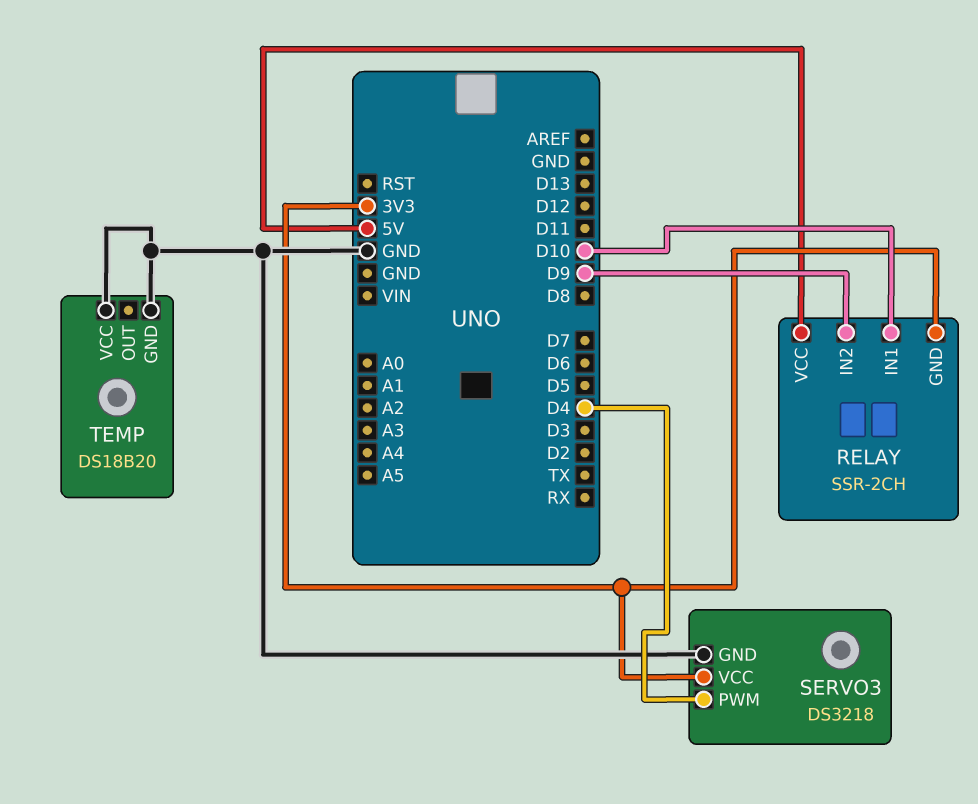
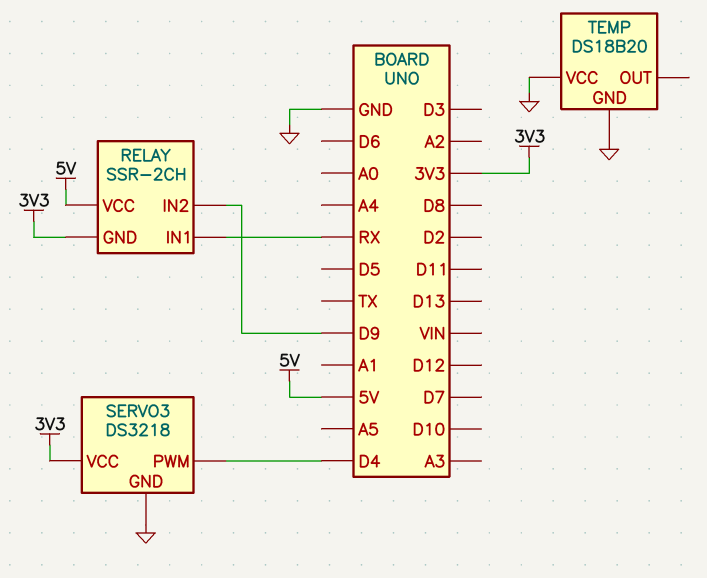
RELAY pin IN1: D10 -> RX

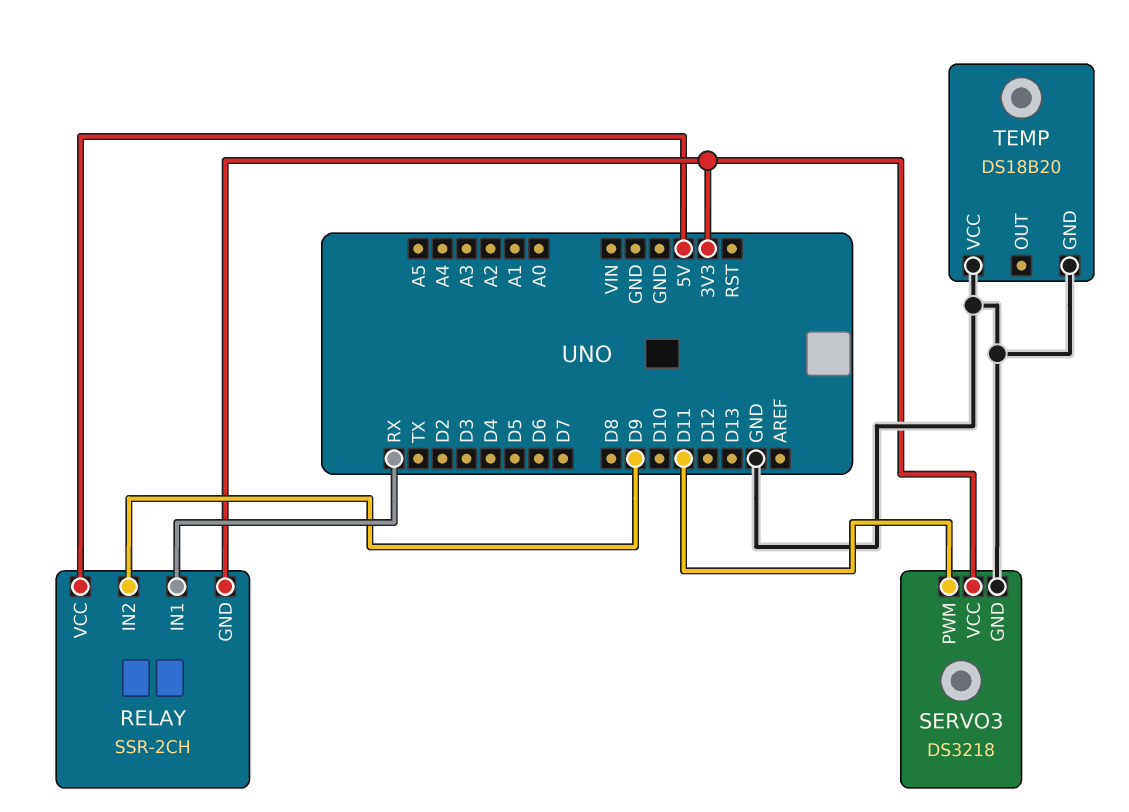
SERVO3 pin PWM: D4 -> D11

